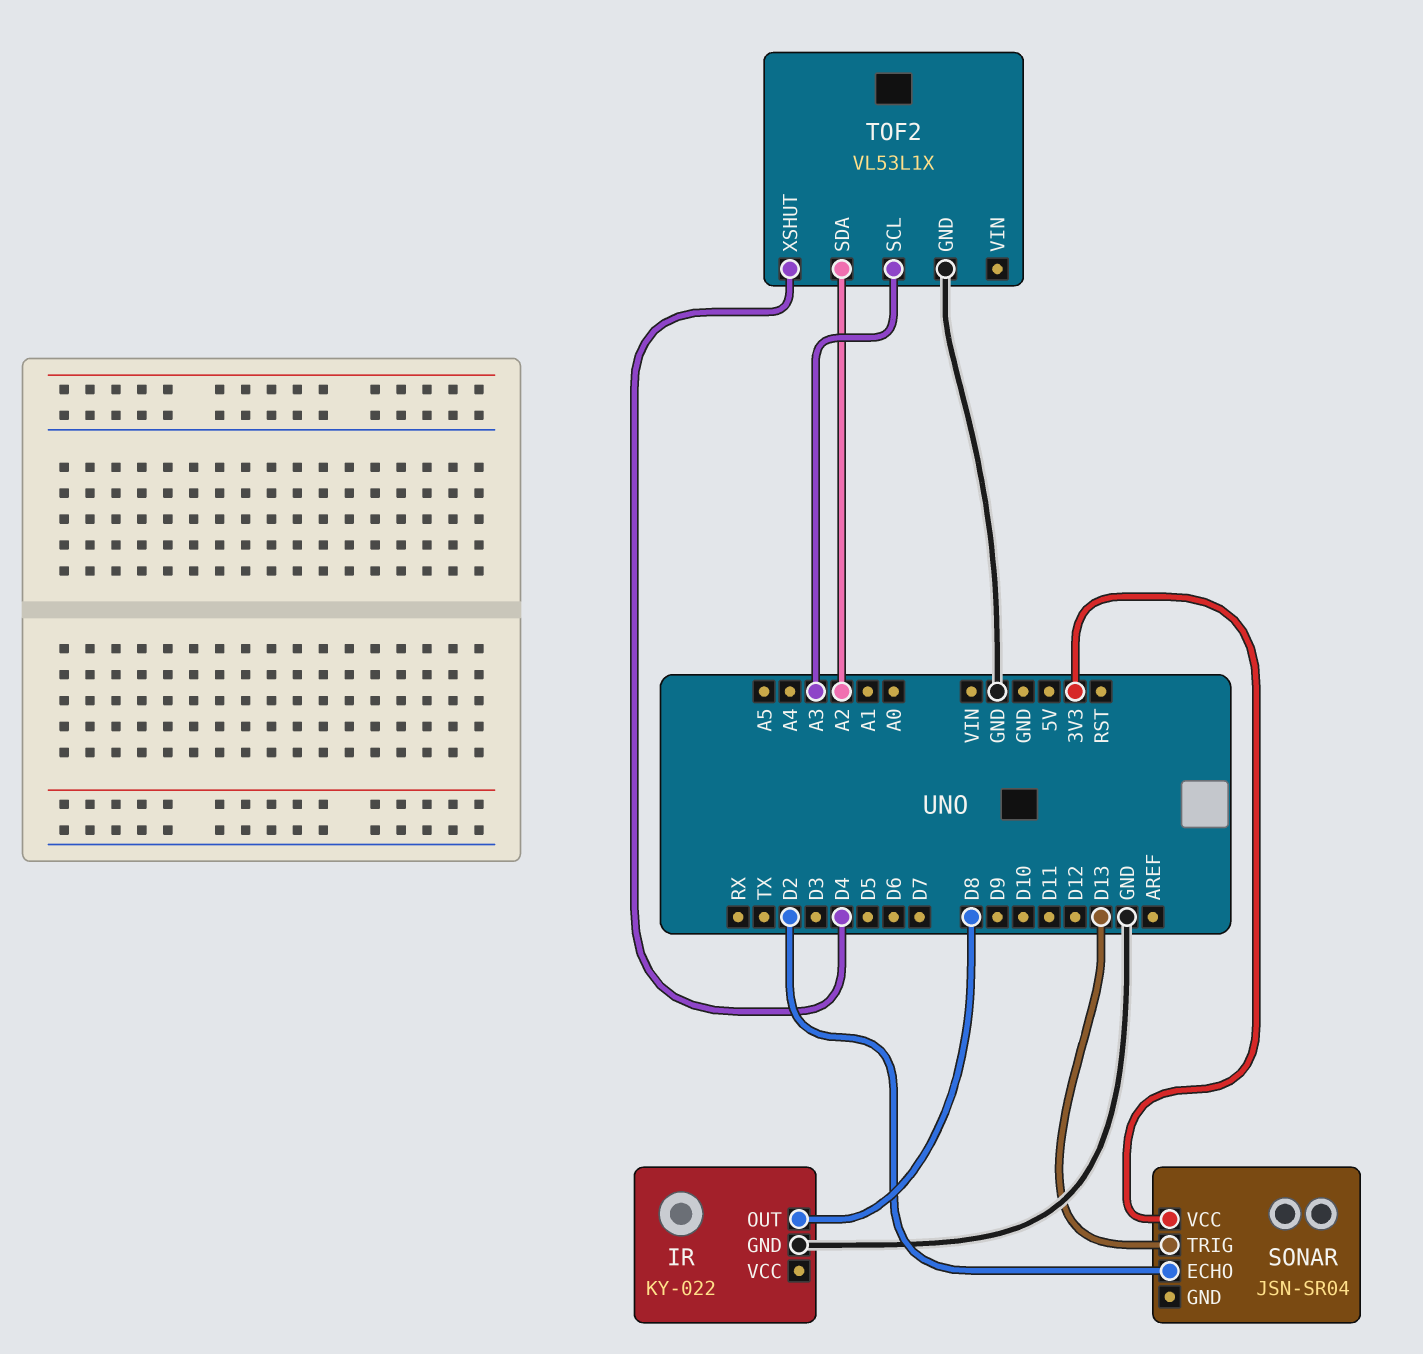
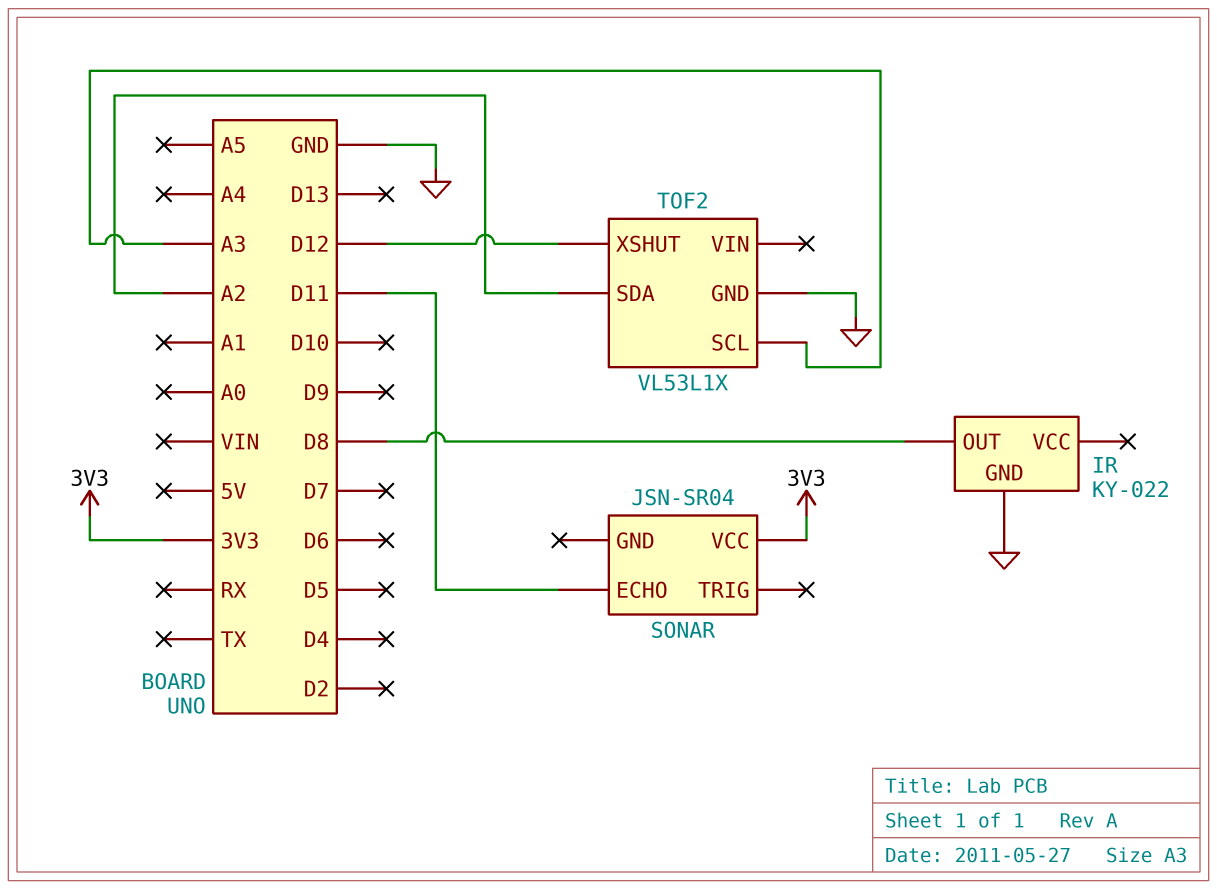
SONAR pin ECHO: D2 -> D11
SONAR pin TRIG: D13 -> none
TOF2 pin XSHUT: D4 -> D12

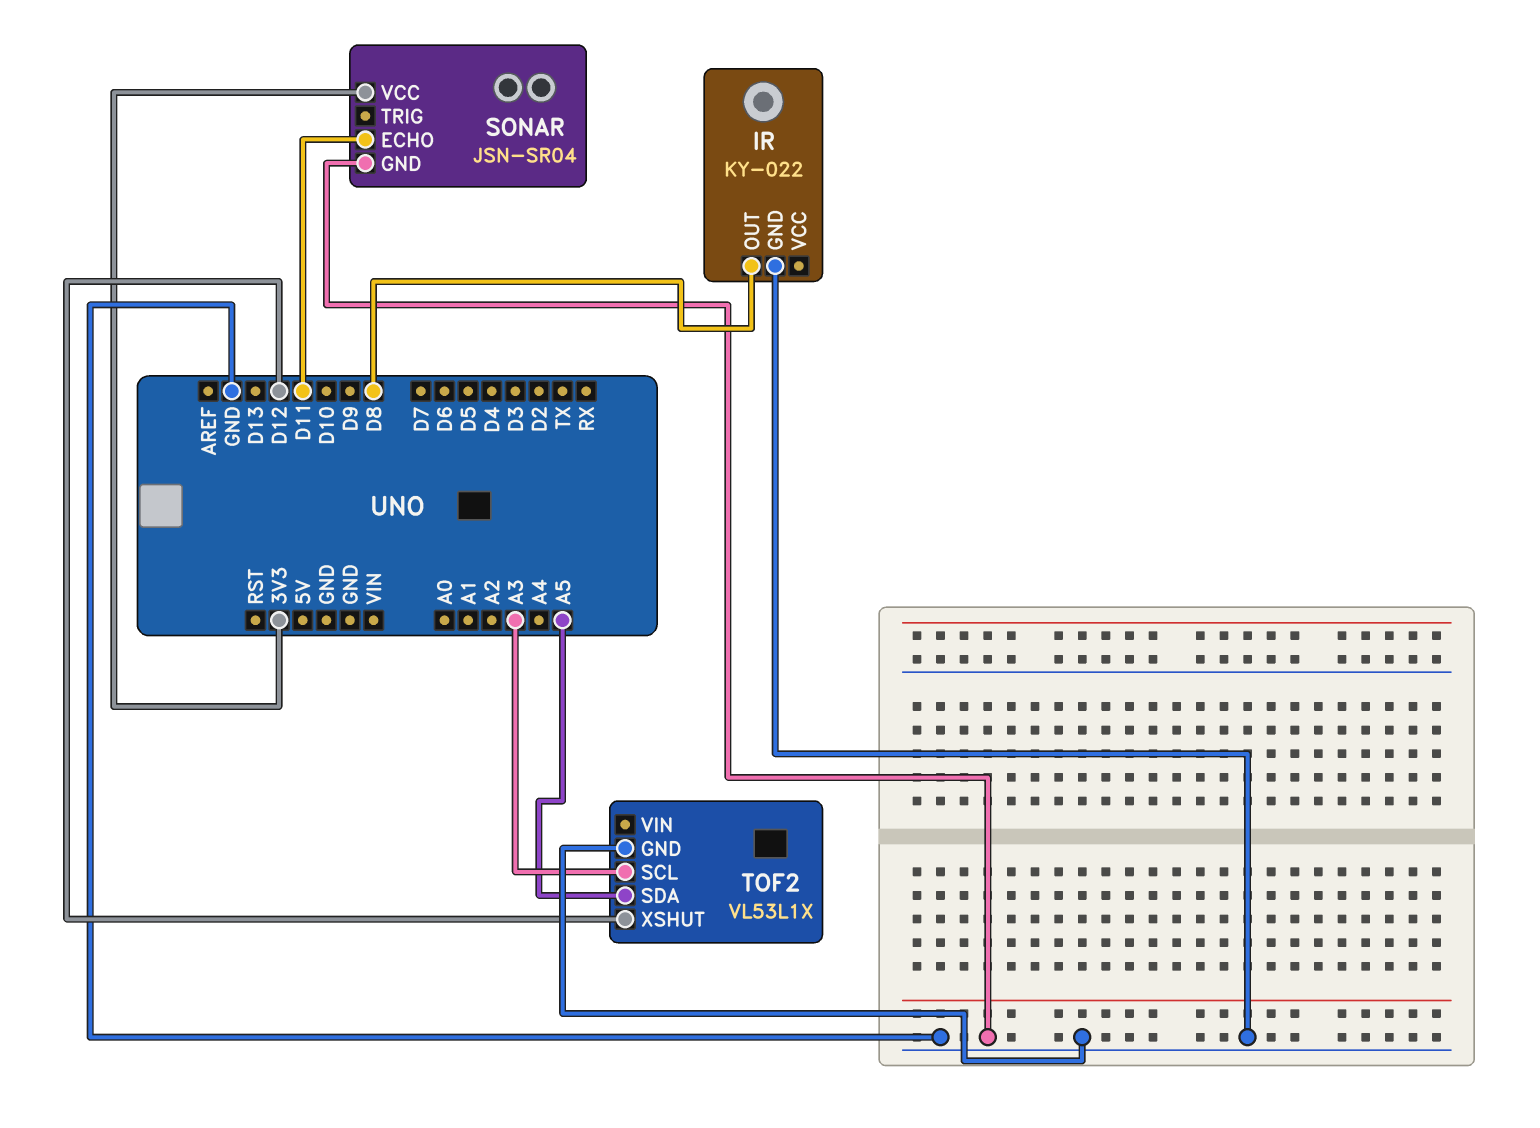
SONAR pin GND: none -> GND
TOF2 pin SDA: A2 -> A5

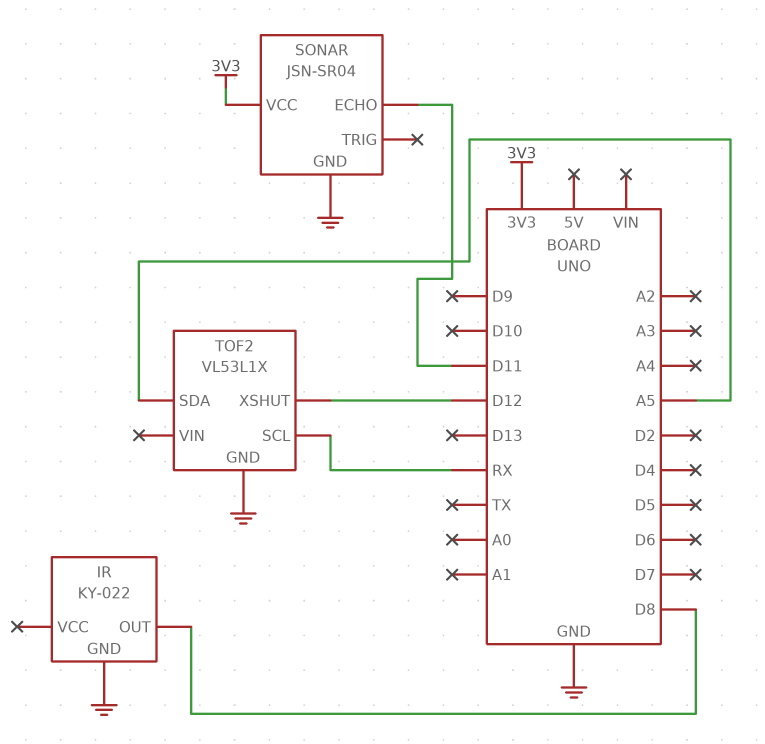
TOF2 pin SCL: A3 -> RX

